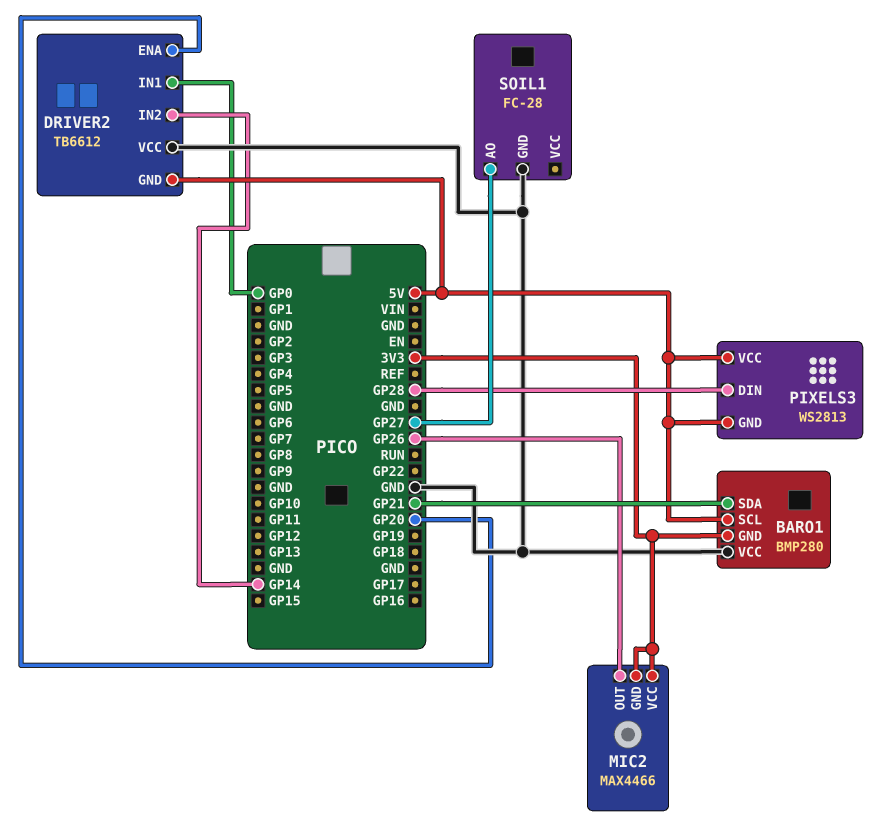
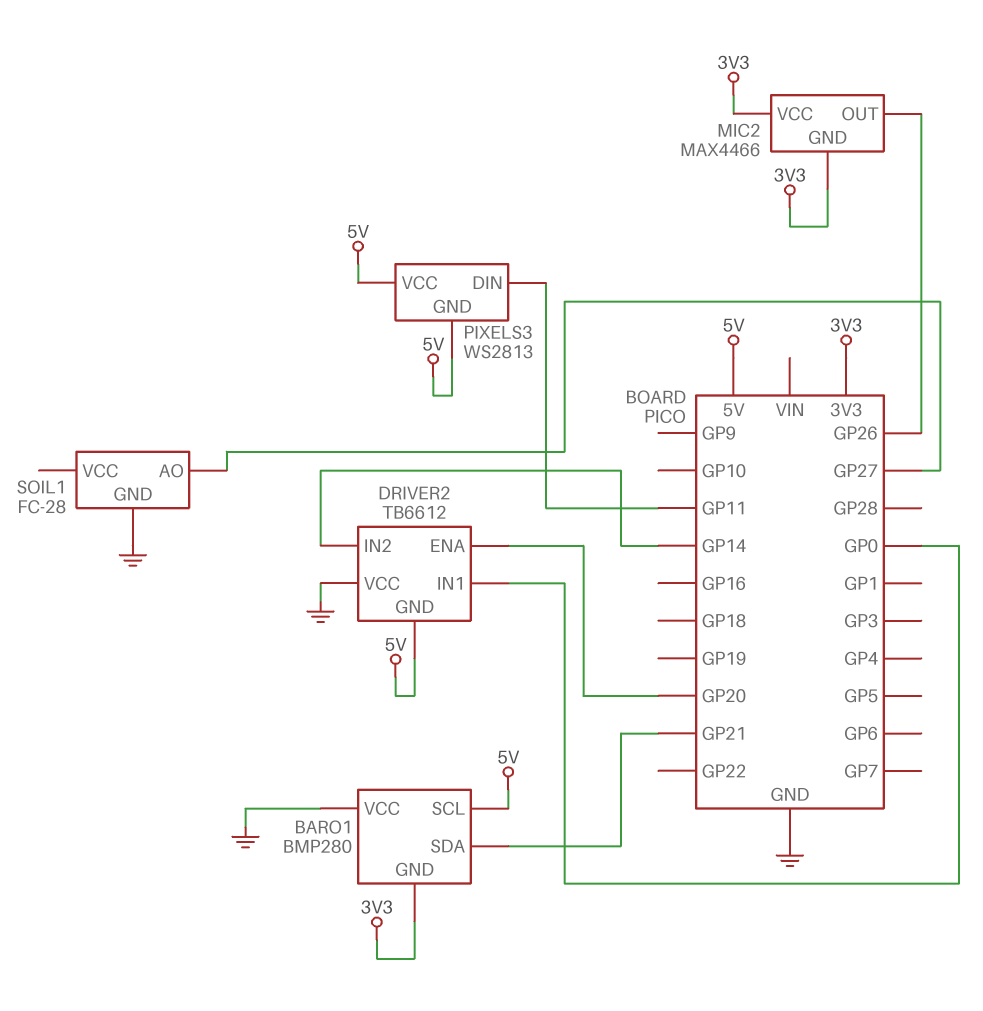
PIXELS3 pin DIN: GP28 -> GP11

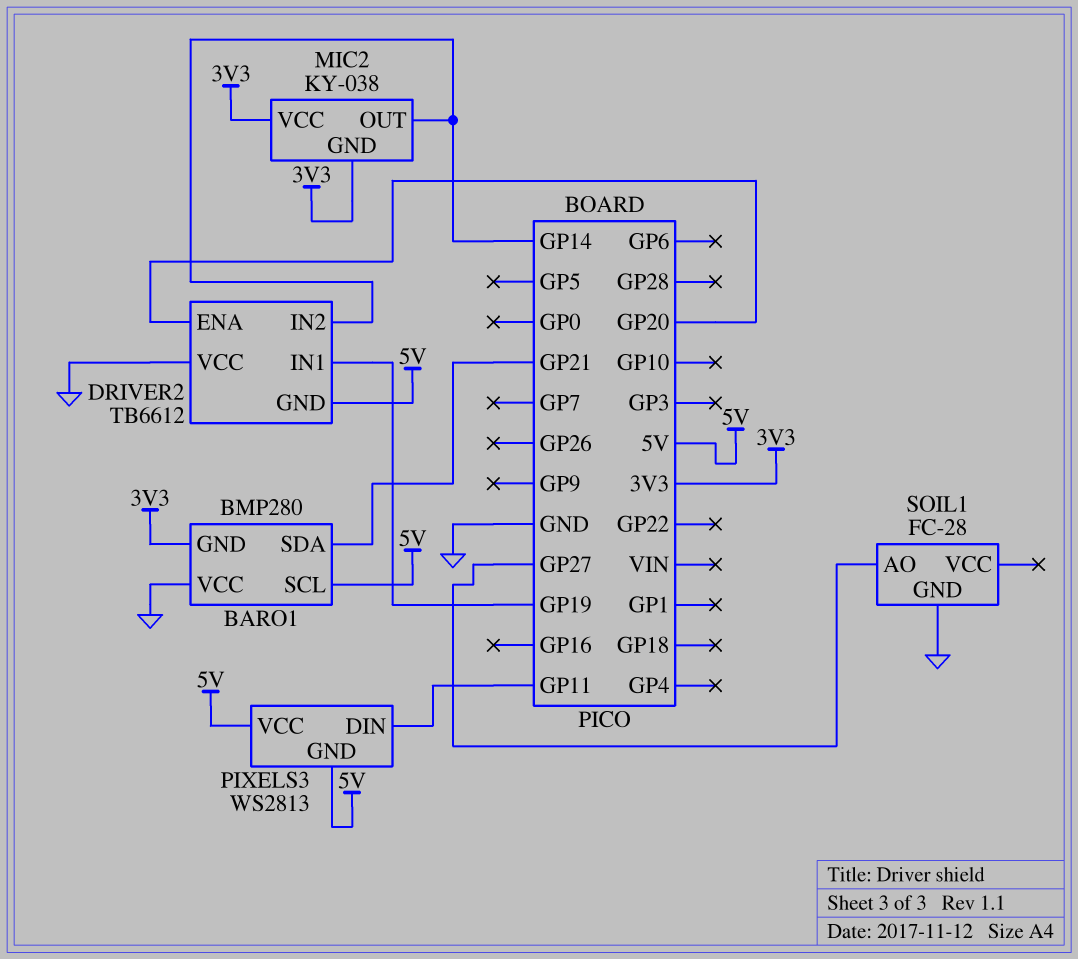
DRIVER2 pin IN1: GP0 -> GP19
MIC2: MAX4466 -> KY-038
MIC2 pin OUT: GP26 -> GP14

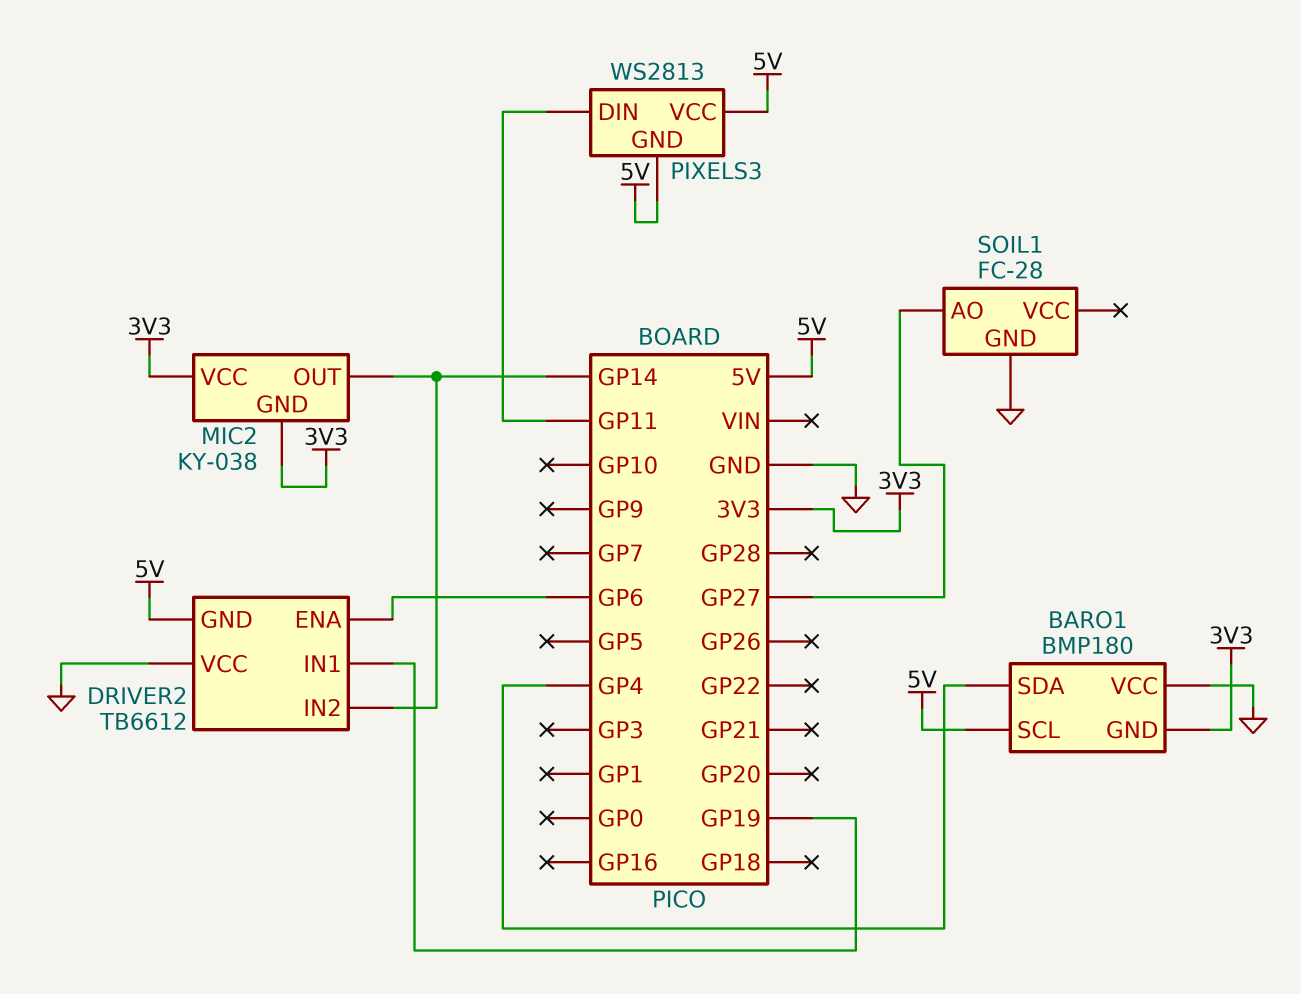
BARO1: BMP280 -> BMP180
BARO1 pin SDA: GP21 -> GP4
DRIVER2 pin ENA: GP20 -> GP6

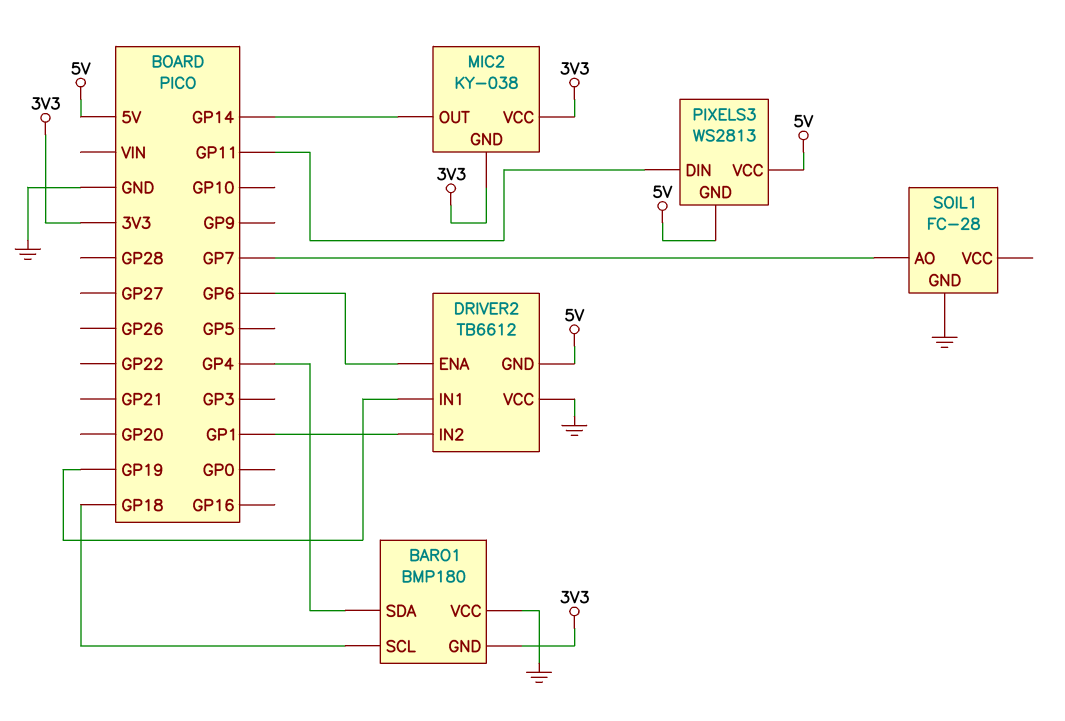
BARO1 pin SCL: 5V -> GP18
DRIVER2 pin IN2: GP14 -> GP1
SOIL1 pin AO: GP27 -> GP7

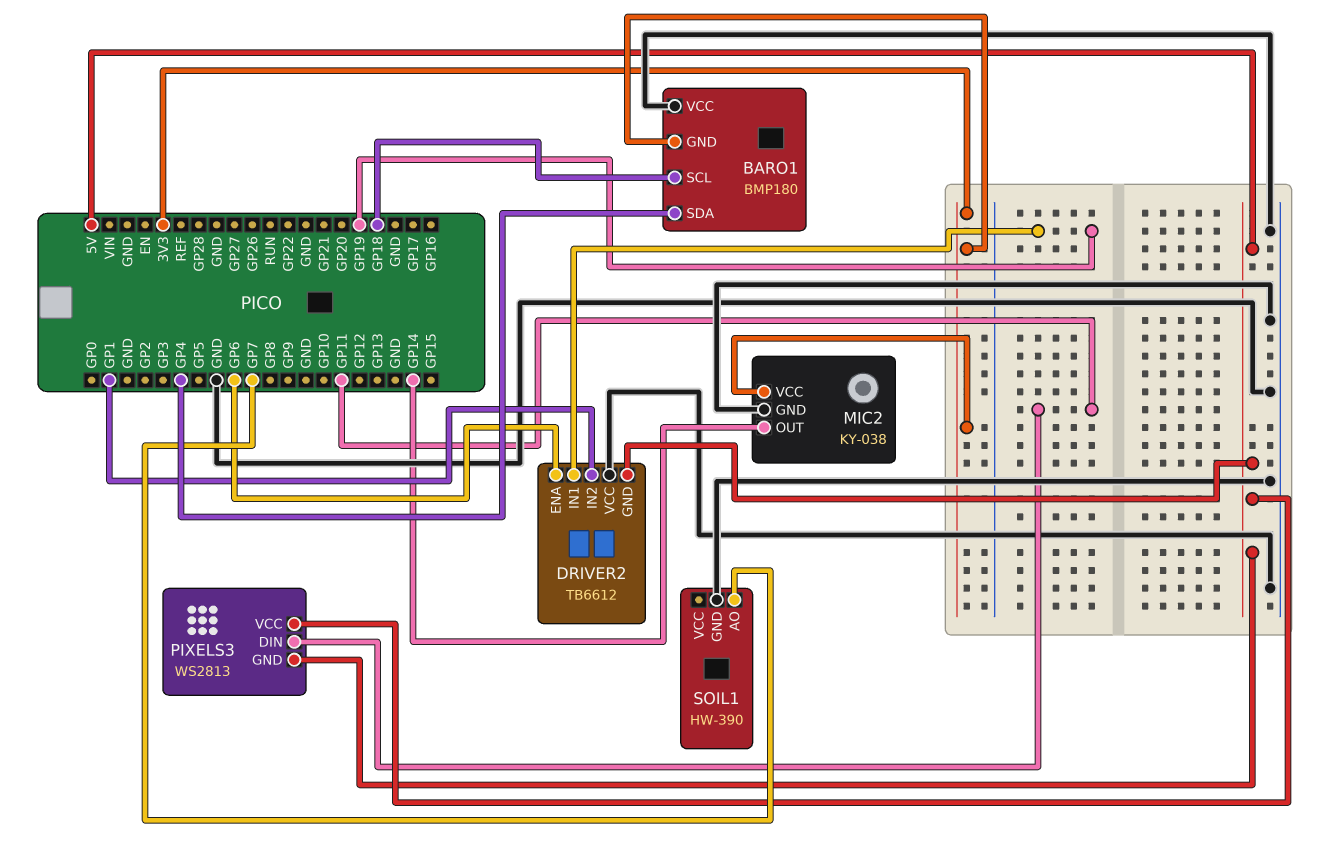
MIC2 pin GND: 3V3 -> GND
SOIL1: FC-28 -> HW-390

